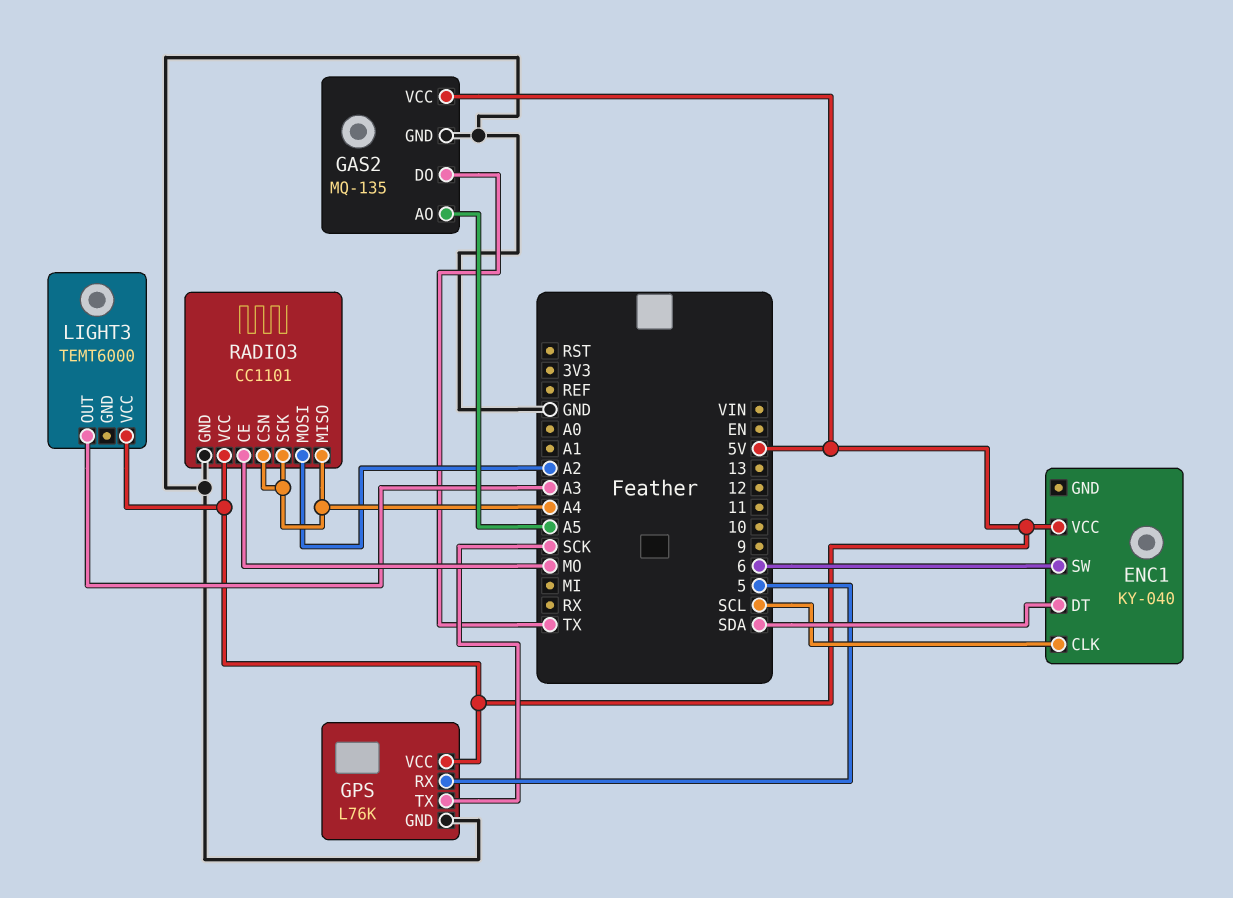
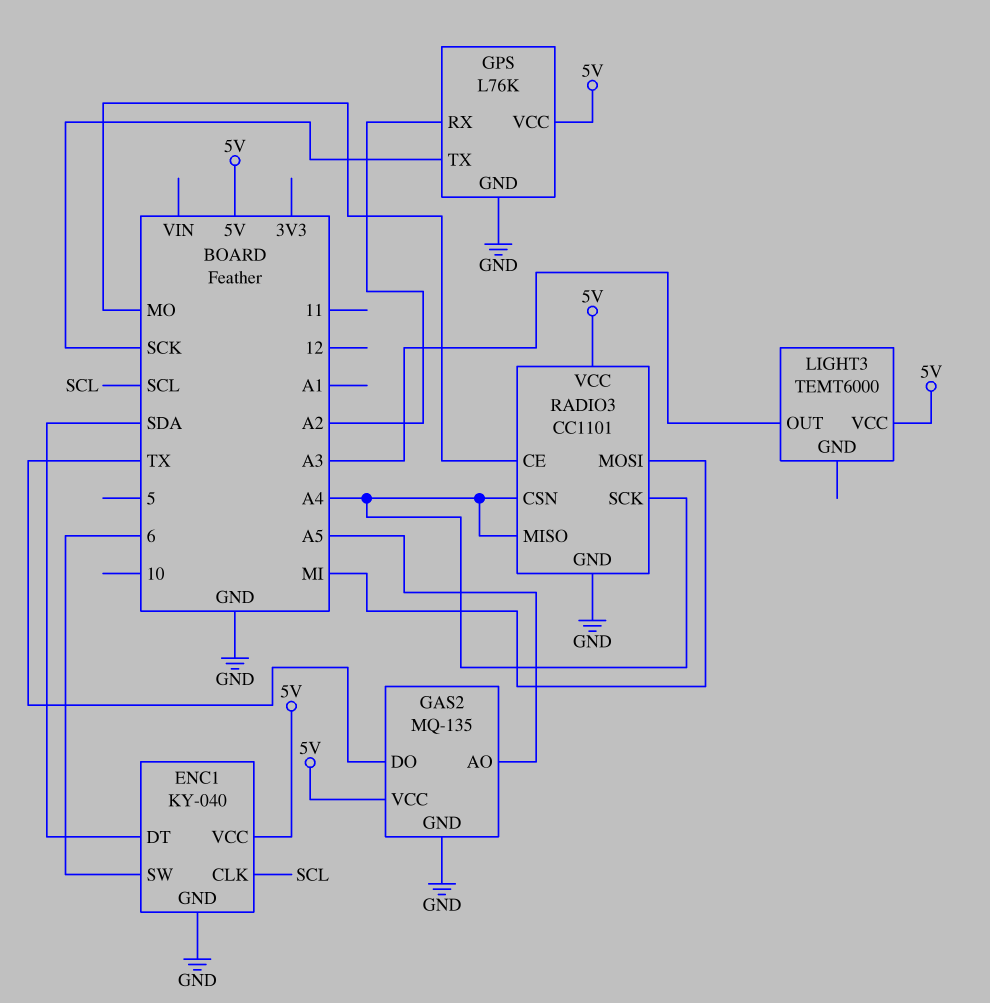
ENC1 pin GND: none -> GND
GPS pin RX: 5 -> A2
RADIO3 pin MOSI: A2 -> MI

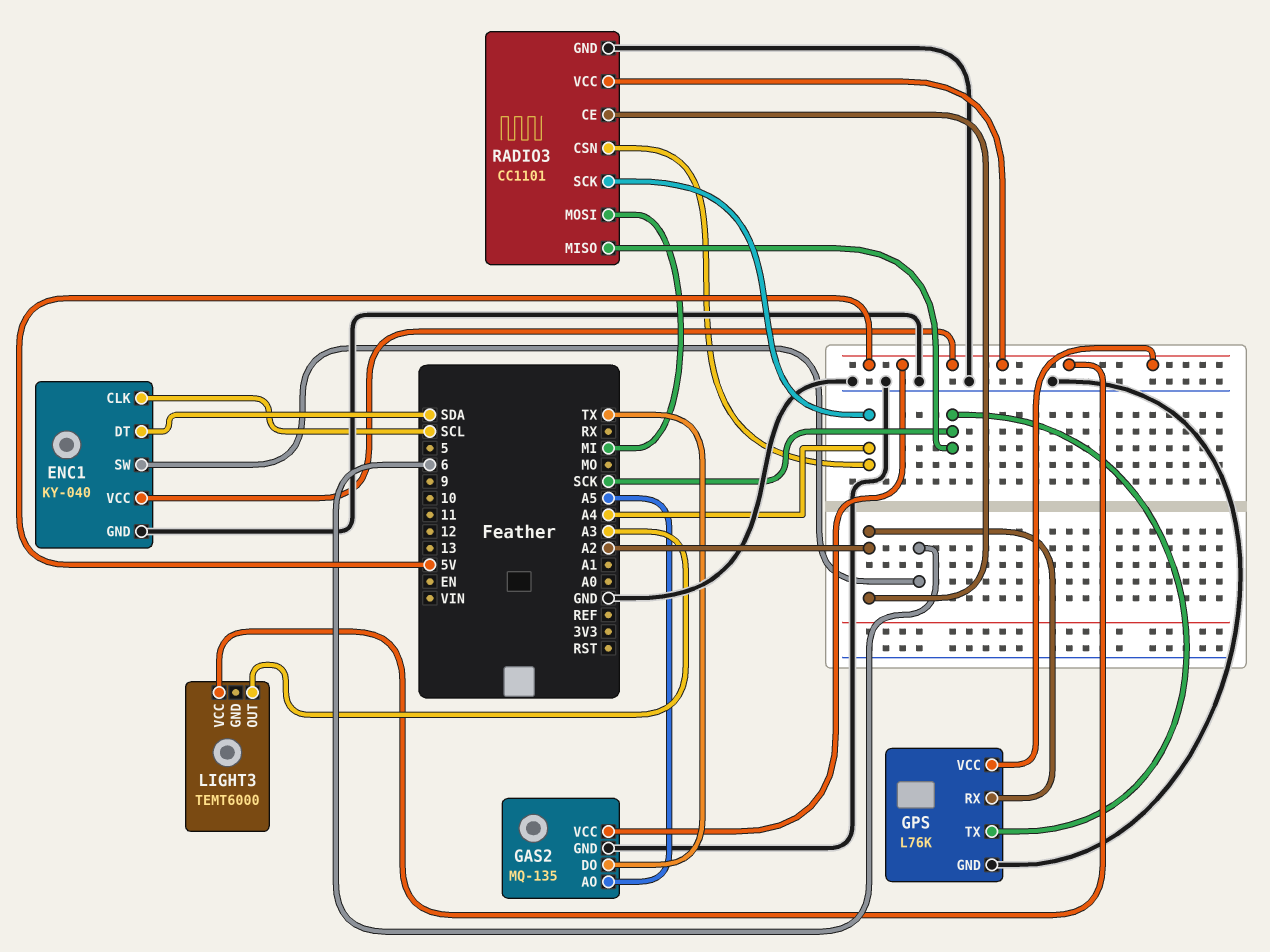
RADIO3 pin CE: MO -> A2
RADIO3 pin MISO: A4 -> SCK

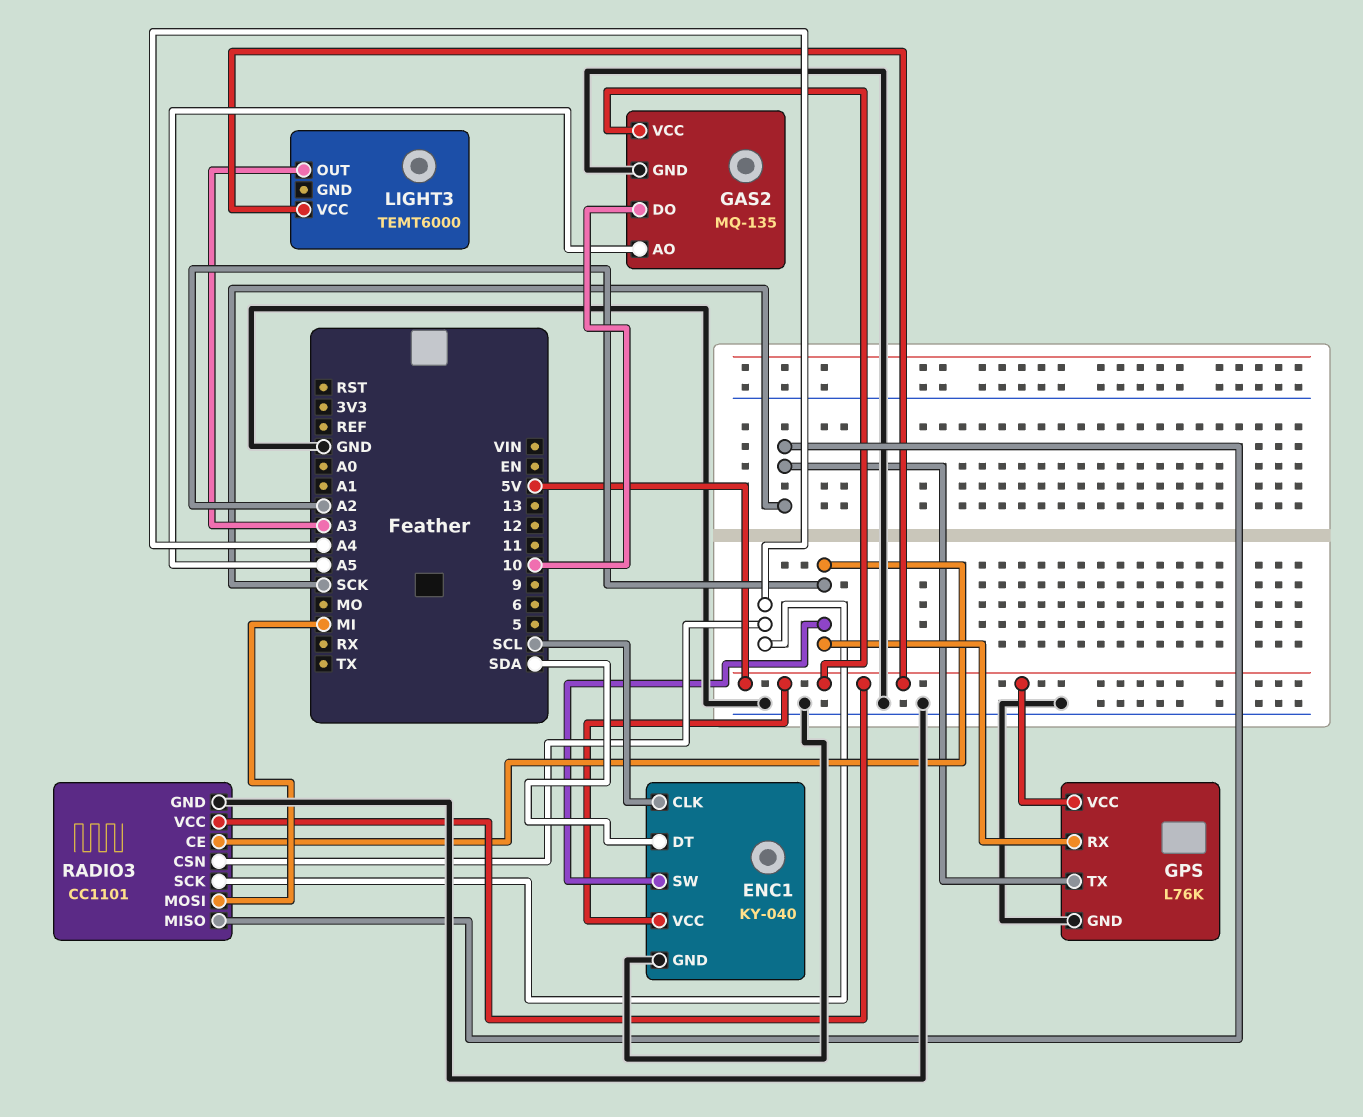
ENC1 pin SW: 6 -> A2
GAS2 pin DO: TX -> 10

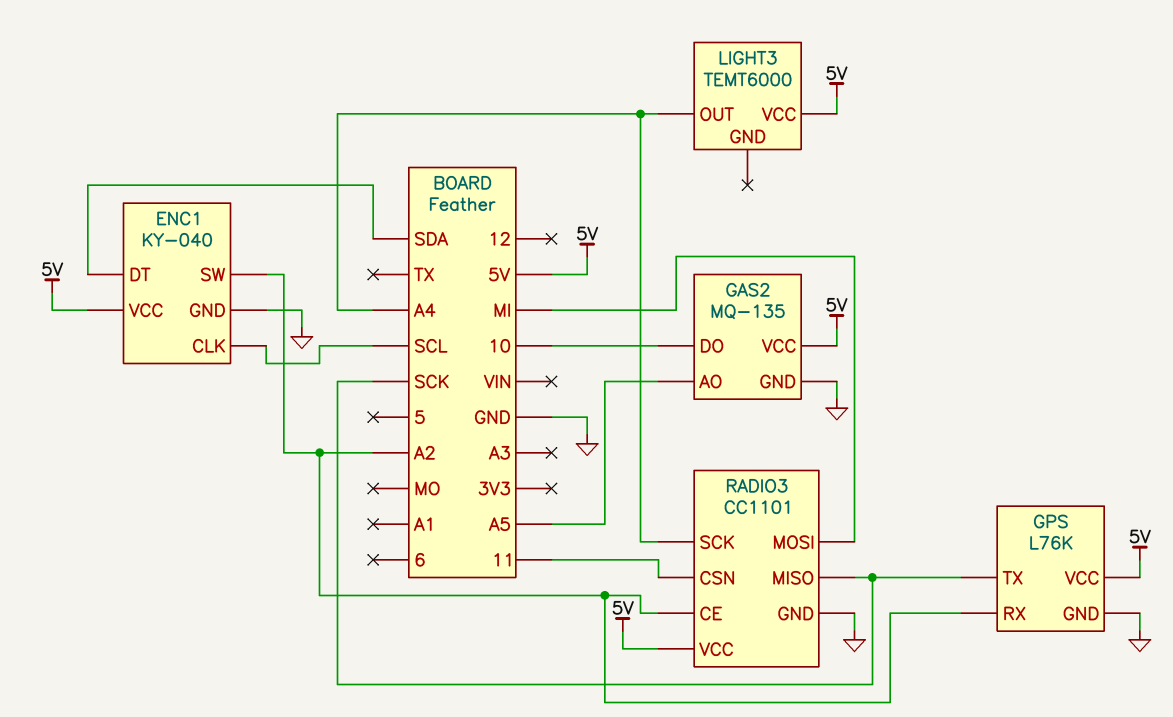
LIGHT3 pin OUT: A3 -> A4
RADIO3 pin CSN: A4 -> 11

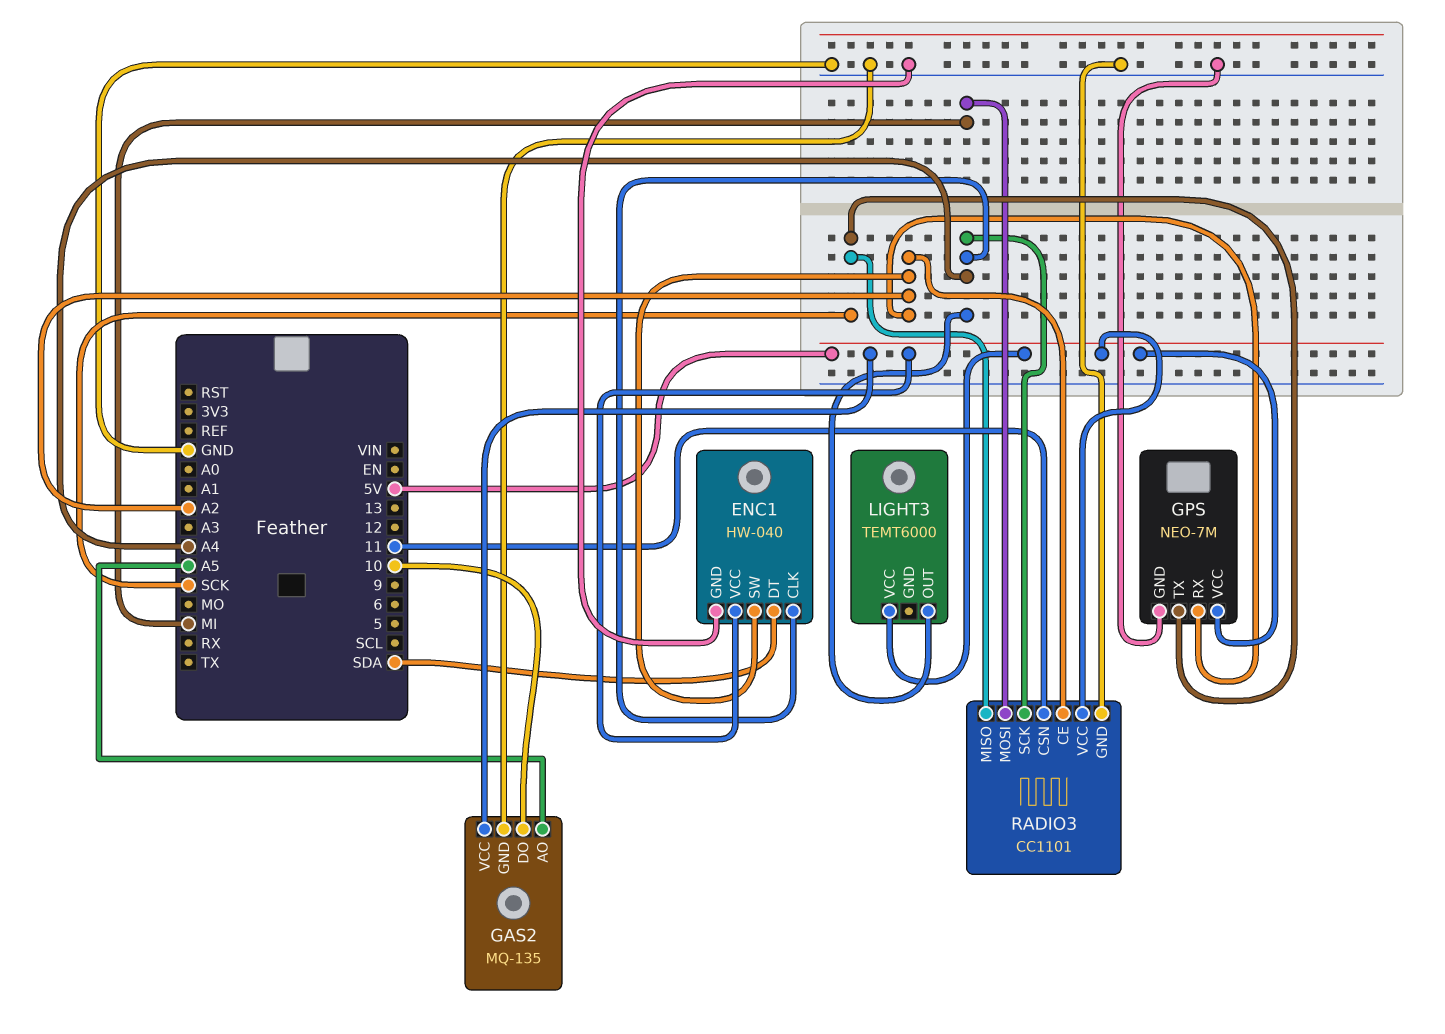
ENC1: KY-040 -> HW-040
ENC1 pin CLK: SCL -> A4
GPS: L76K -> NEO-7M

